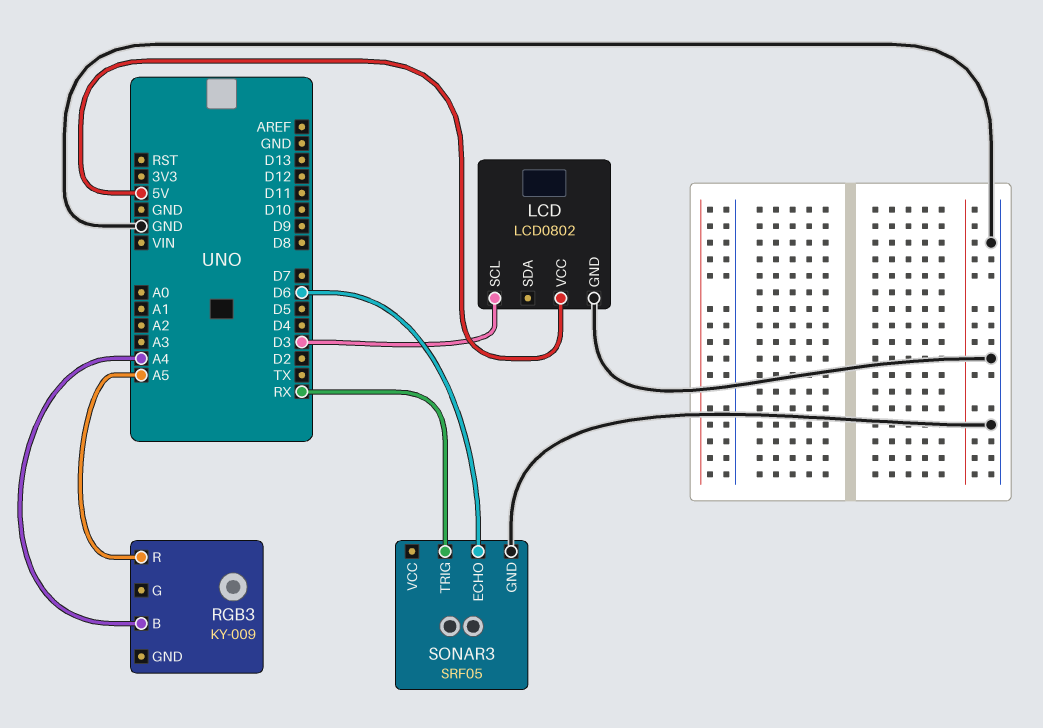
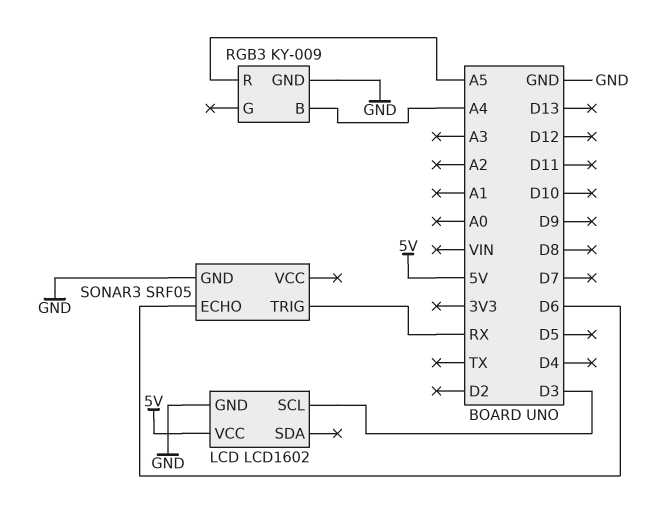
LCD: LCD0802 -> LCD1602
RGB3 pin GND: none -> GND

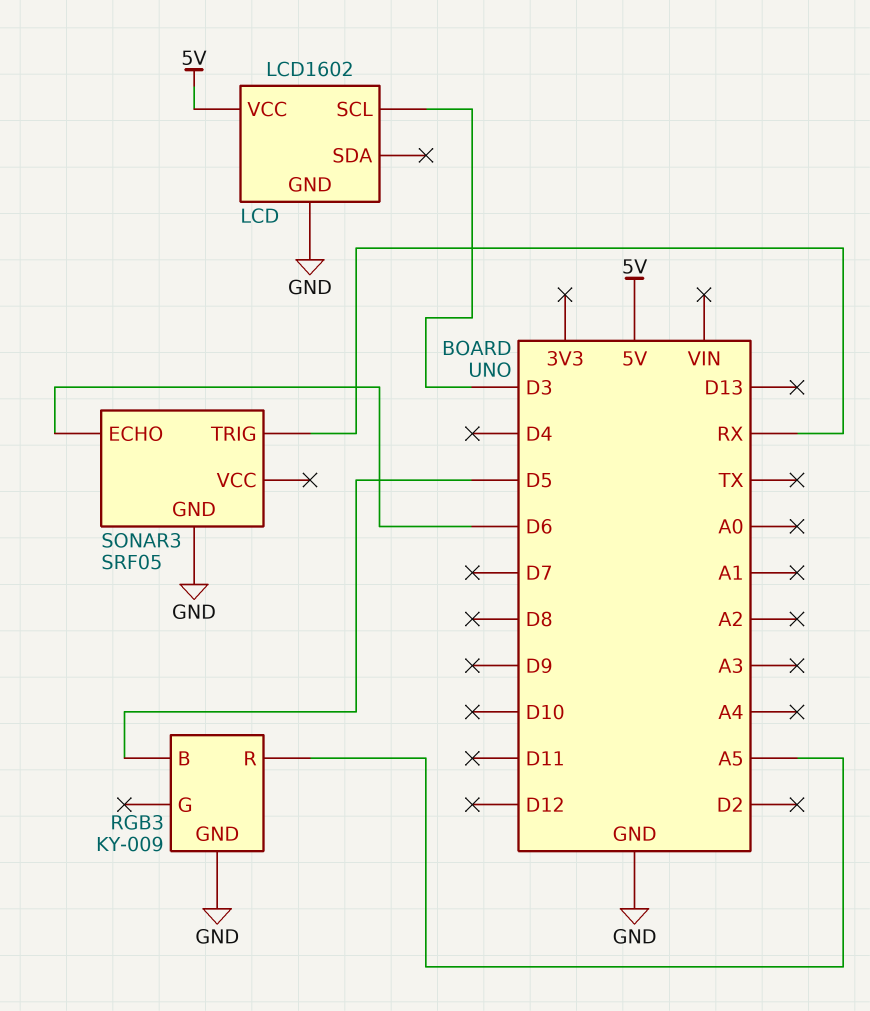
RGB3 pin B: A4 -> D5

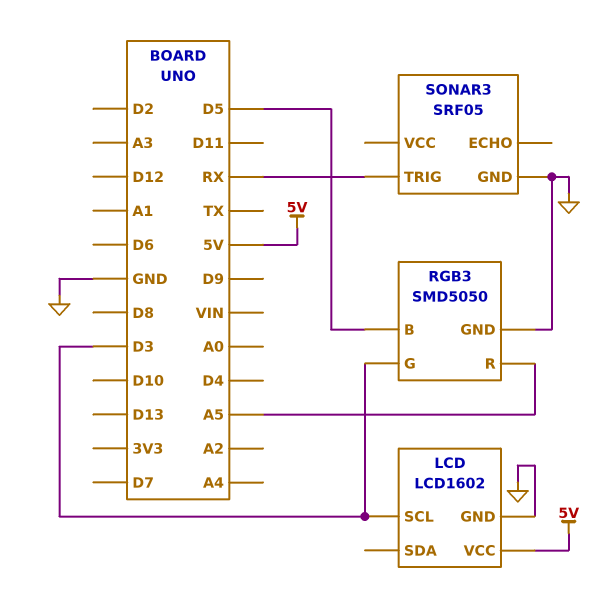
RGB3: KY-009 -> SMD5050
RGB3 pin G: none -> D3
SONAR3 pin ECHO: D6 -> none

